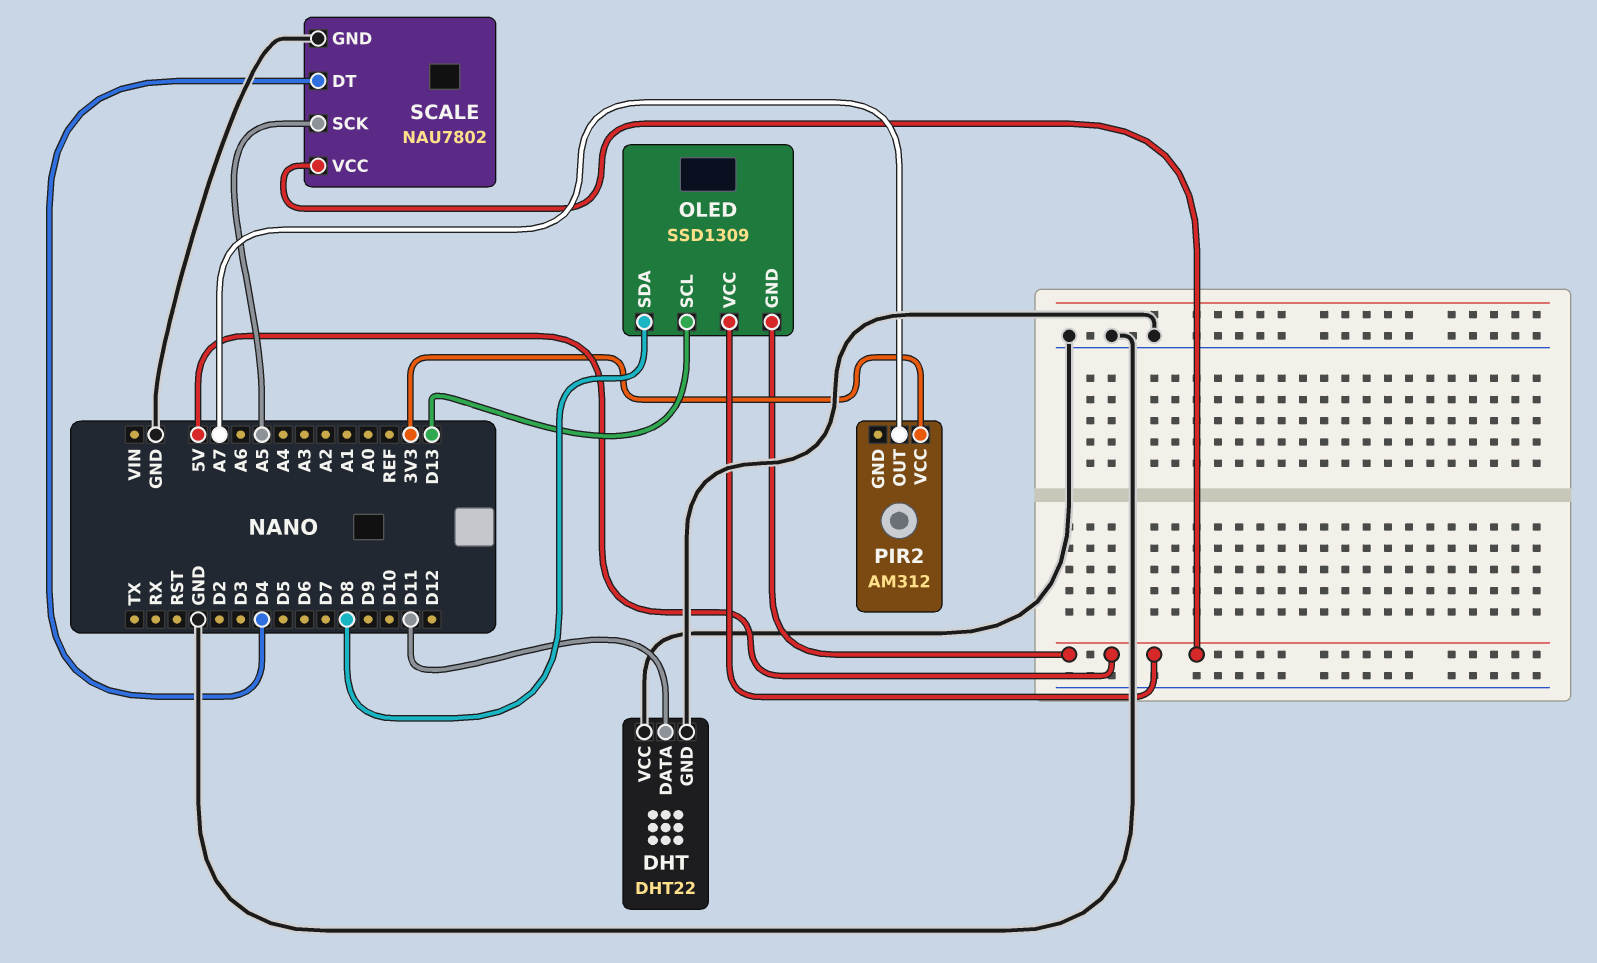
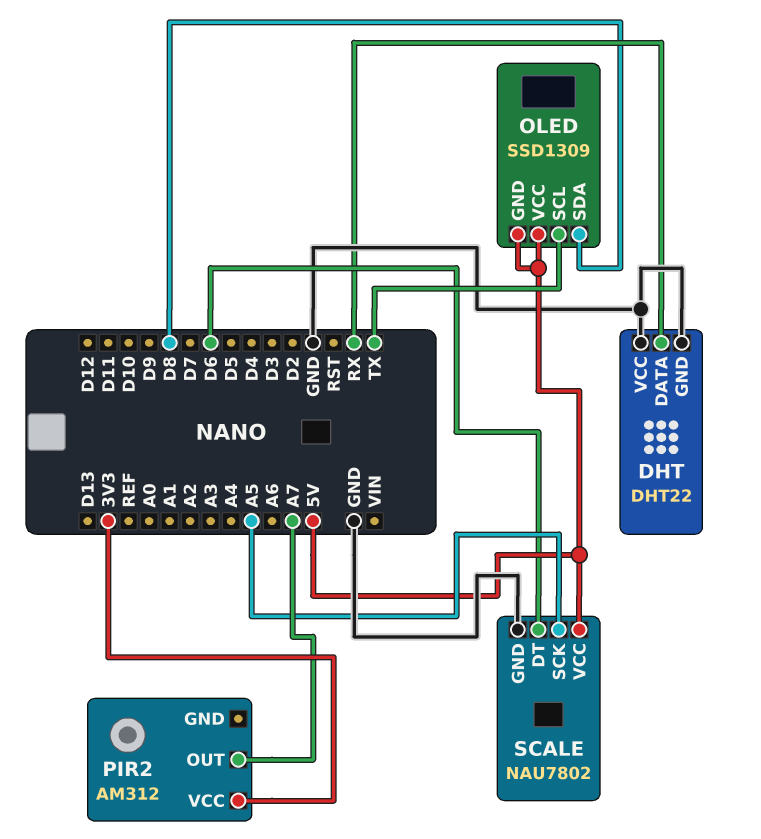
DHT pin DATA: D11 -> RX
OLED pin SCL: D13 -> TX
SCALE pin DT: D4 -> D6

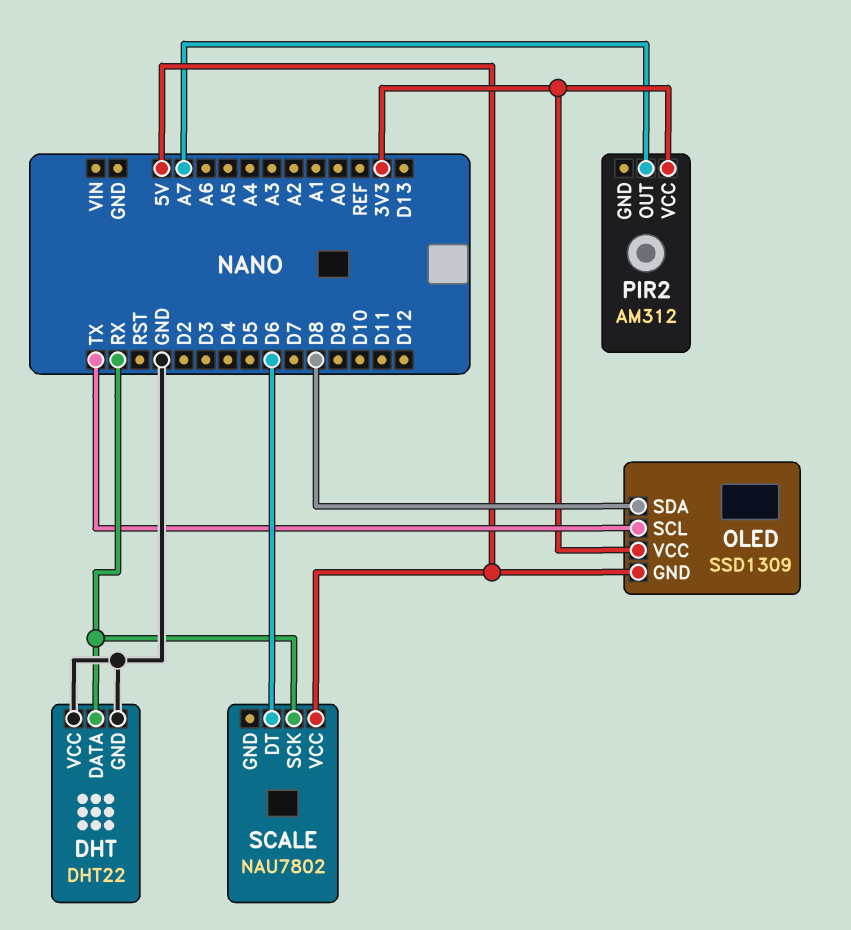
OLED pin VCC: 5V -> 3V3
SCALE pin GND: GND -> none
SCALE pin SCK: A5 -> RX

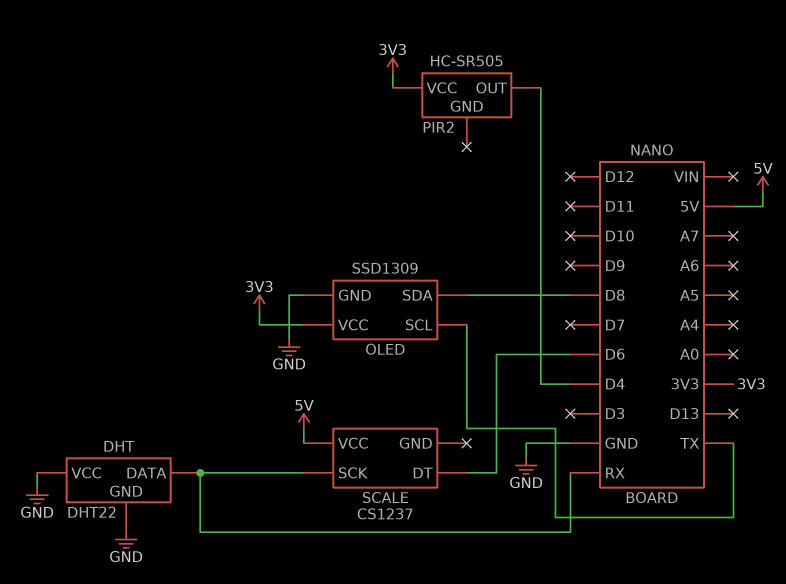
OLED pin GND: 5V -> GND
PIR2: AM312 -> HC-SR505
PIR2 pin OUT: A7 -> D4
SCALE: NAU7802 -> CS1237

